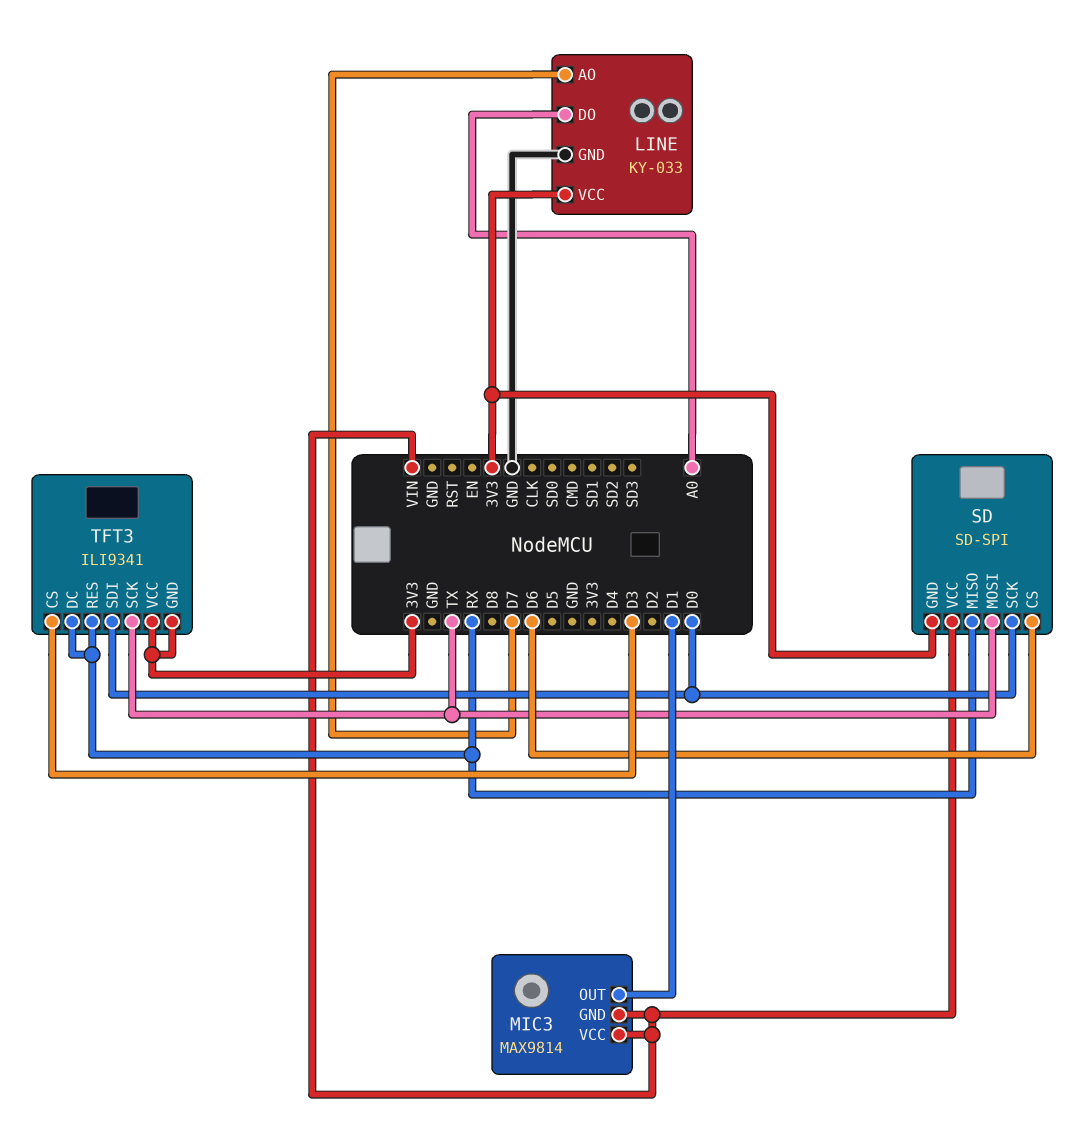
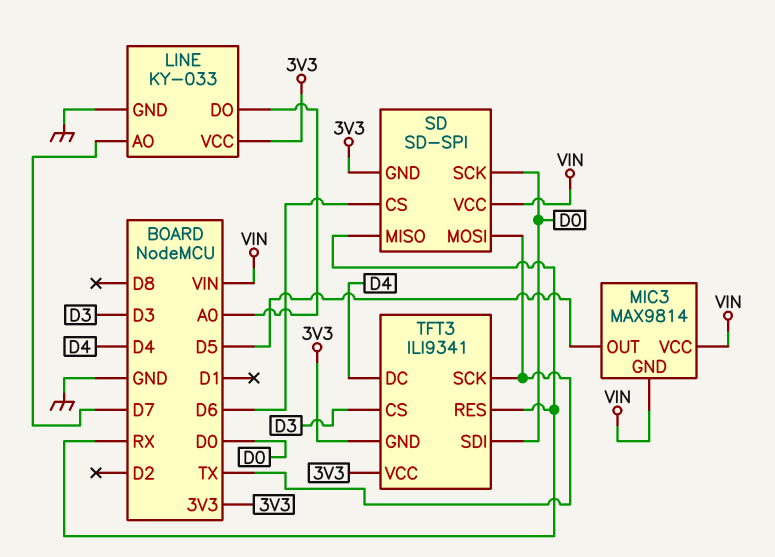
MIC3 pin OUT: D1 -> D5
TFT3 pin DC: RX -> D4

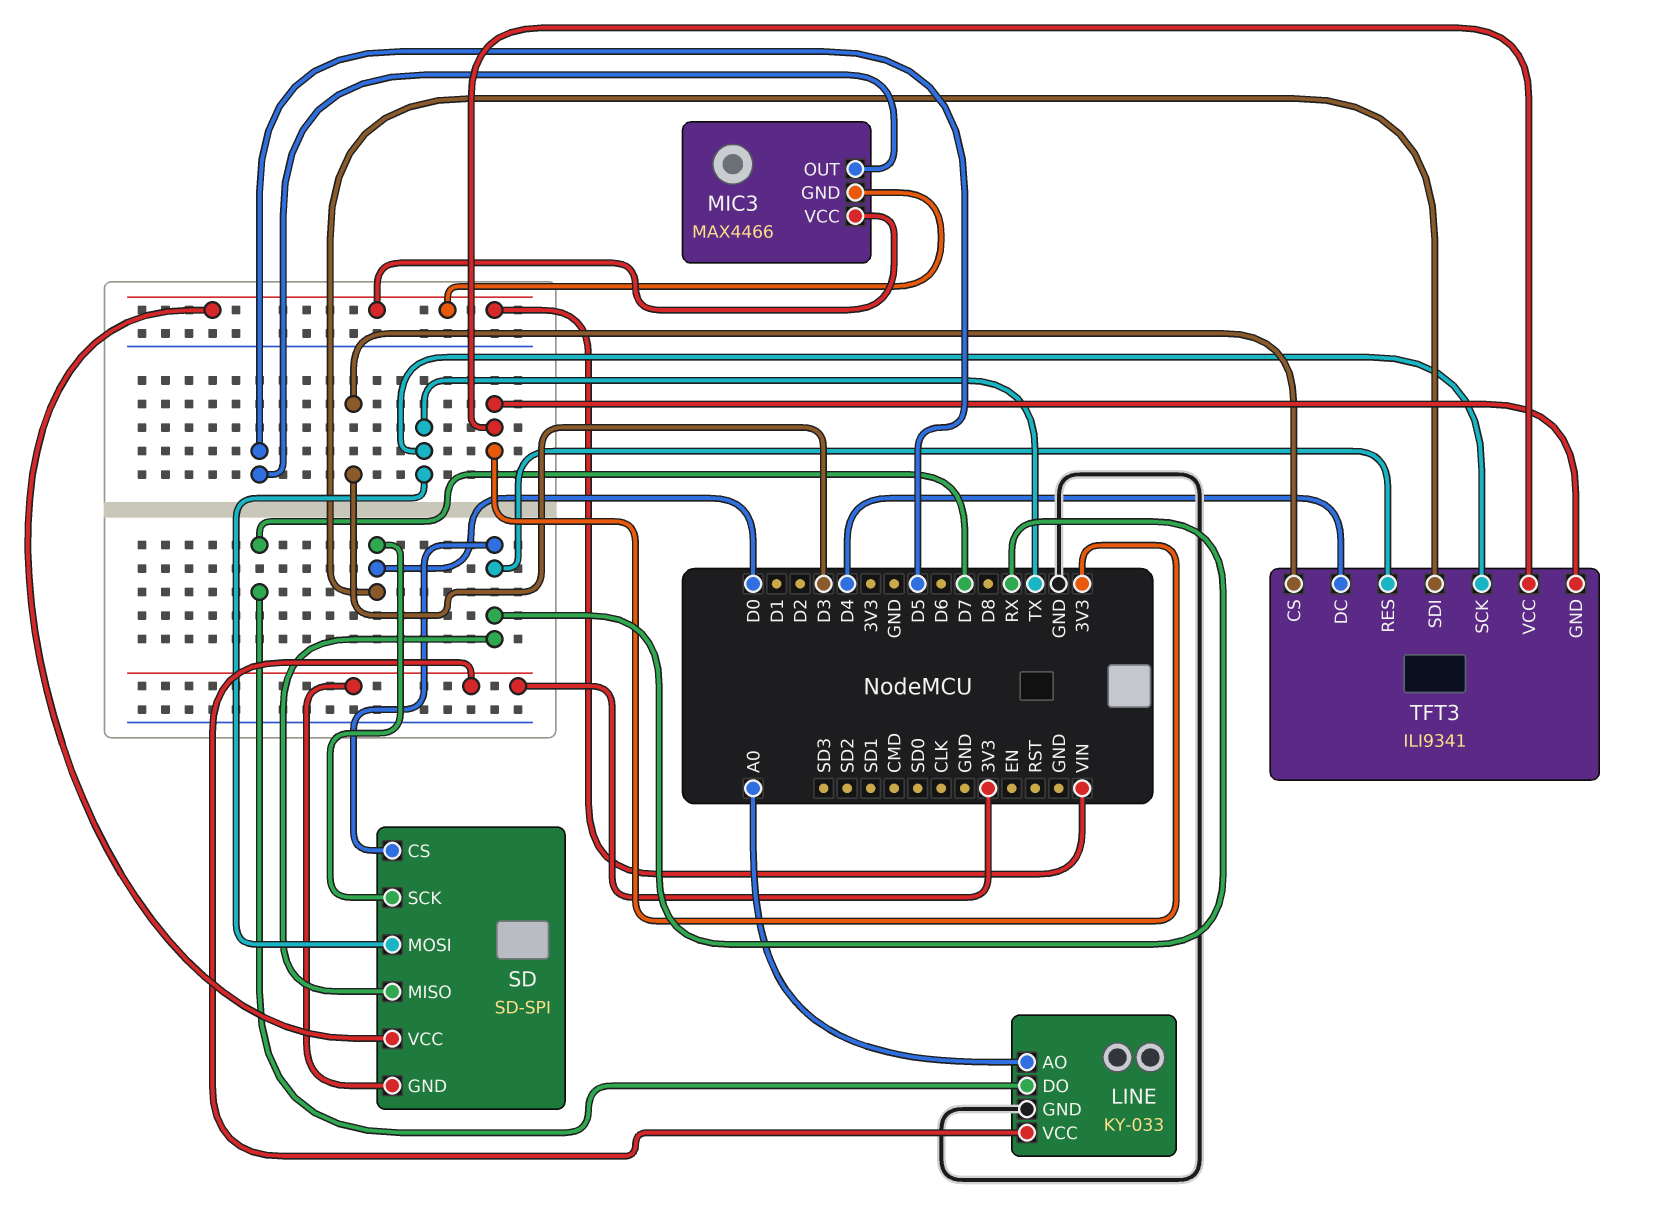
LINE pin AO: D7 -> A0
LINE pin DO: A0 -> D7
MIC3: MAX9814 -> MAX4466
SD pin CS: D6 -> RX

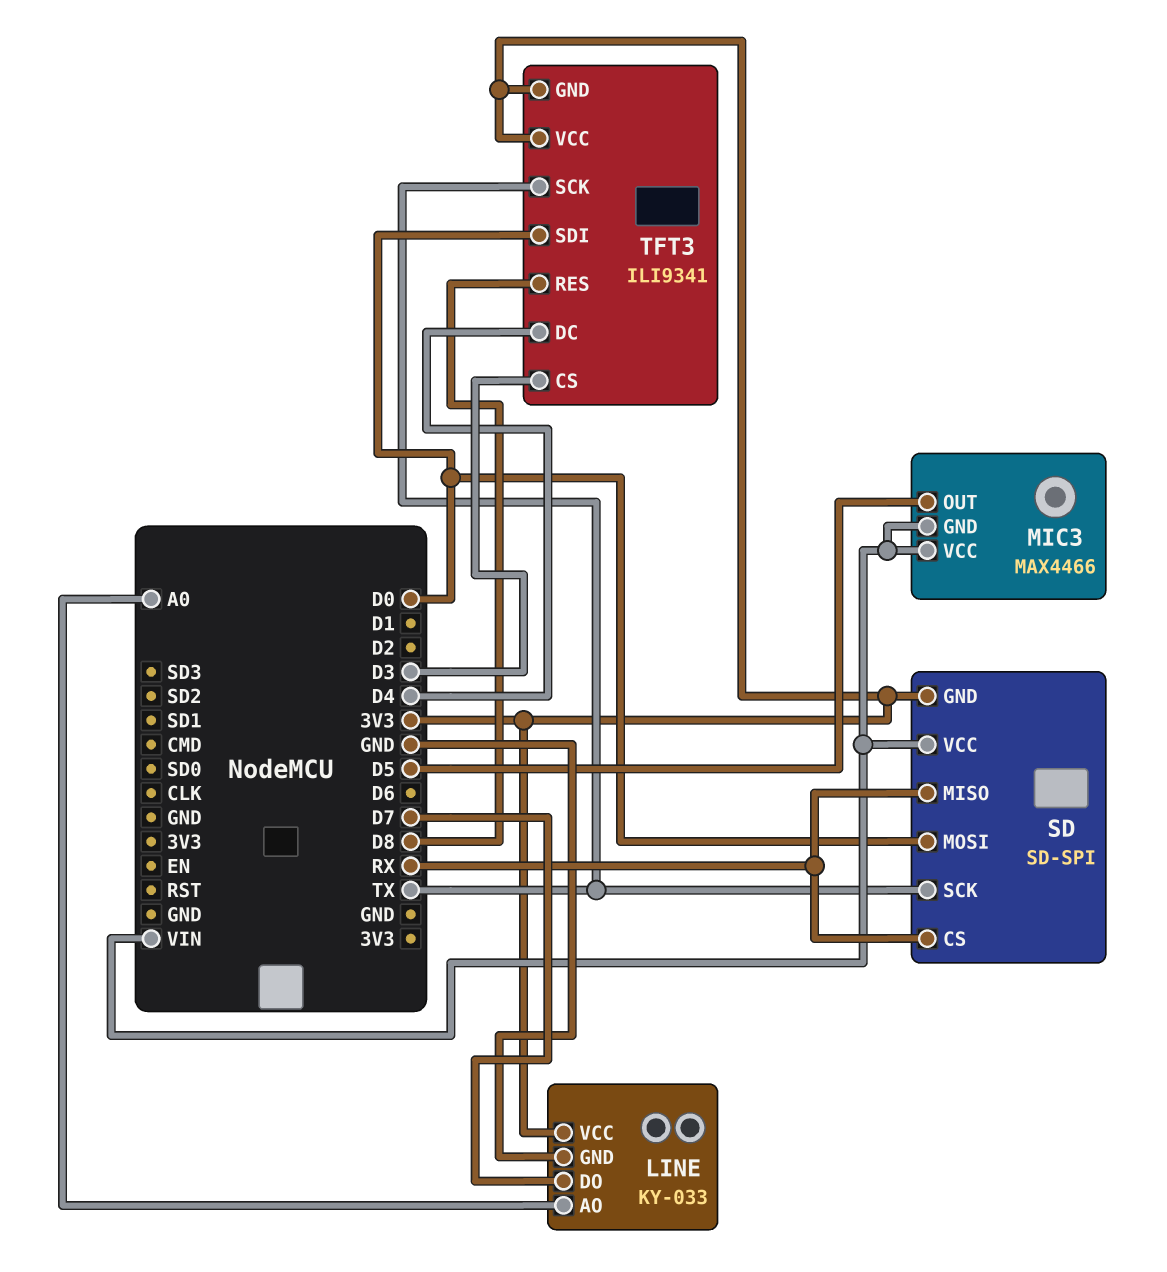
SD pin MOSI: TX -> D0
SD pin SCK: D0 -> TX
TFT3 pin RES: RX -> D8

